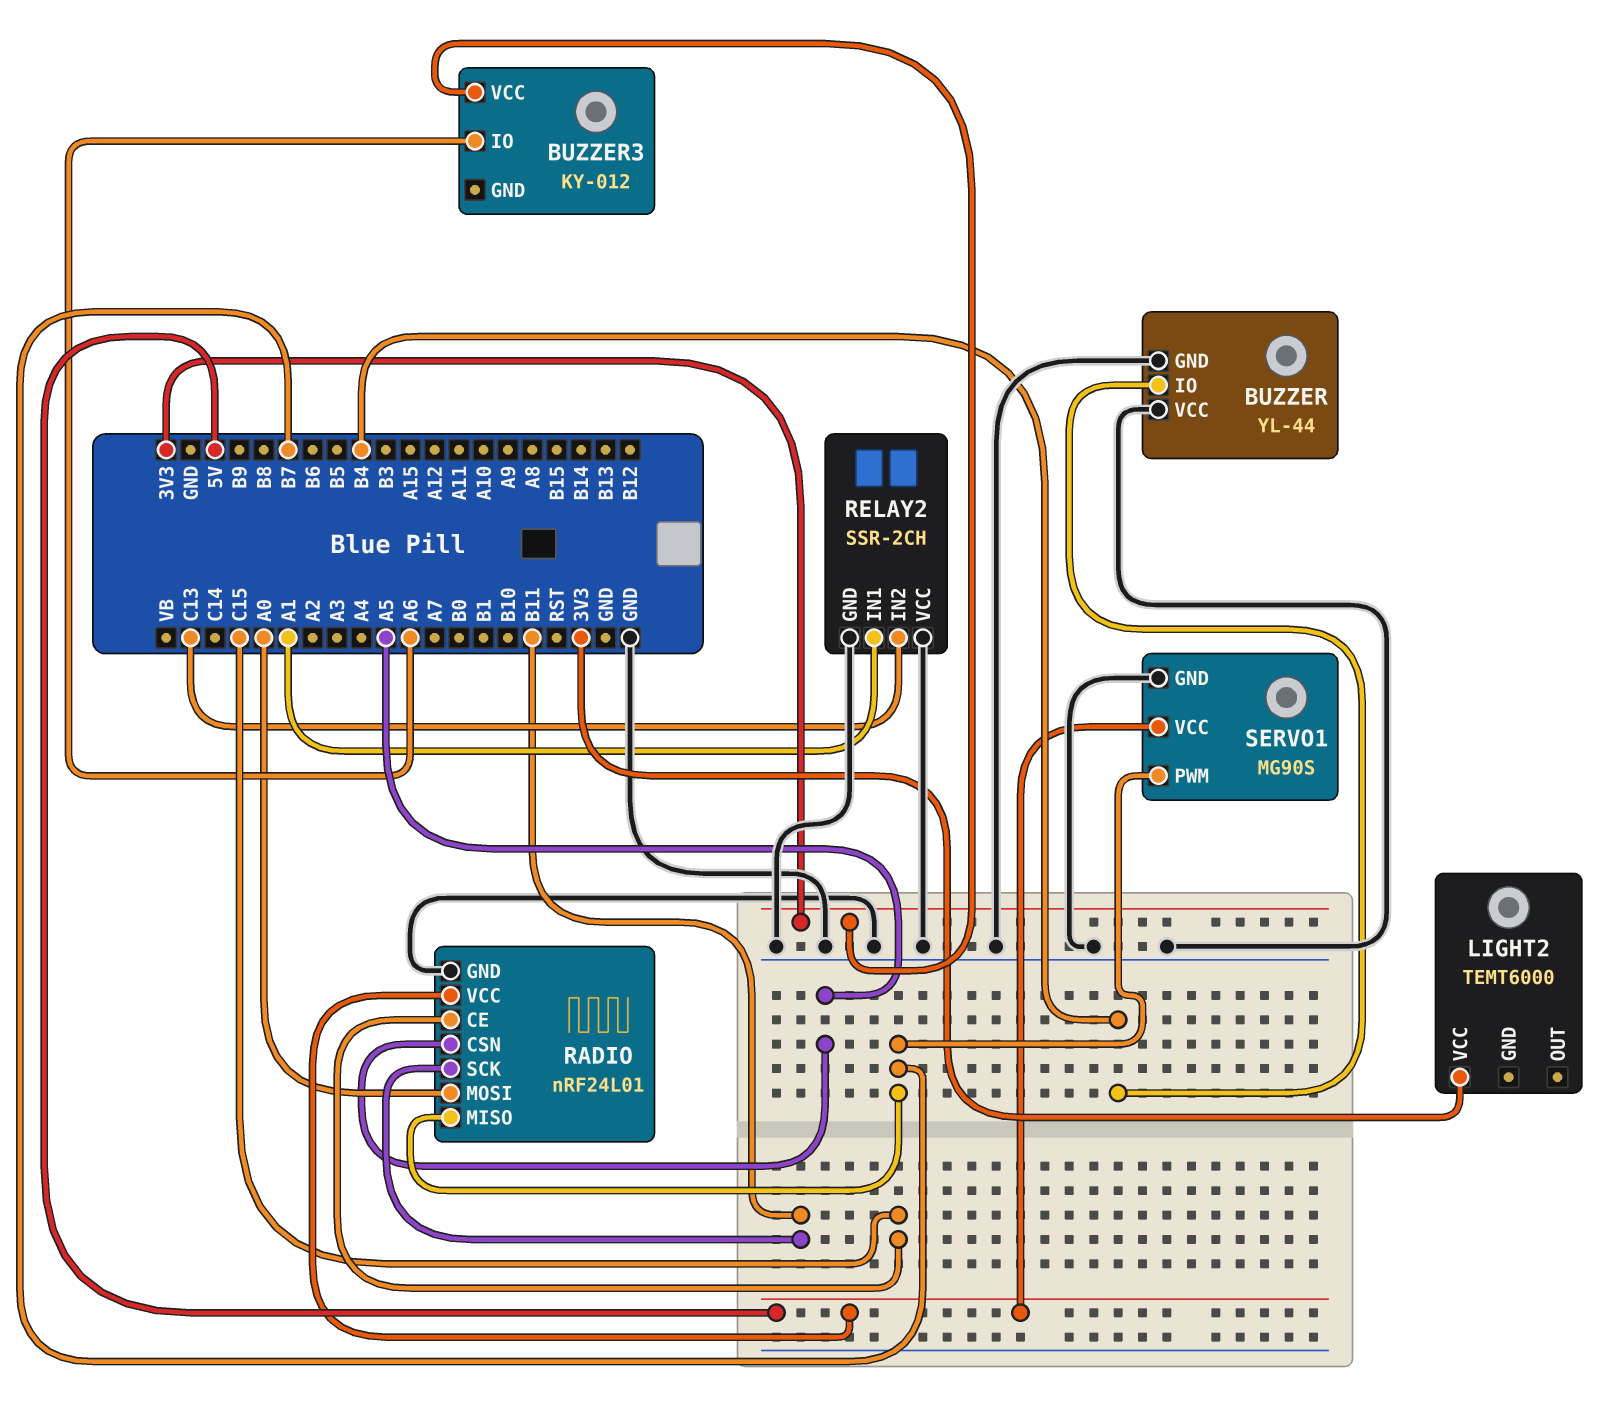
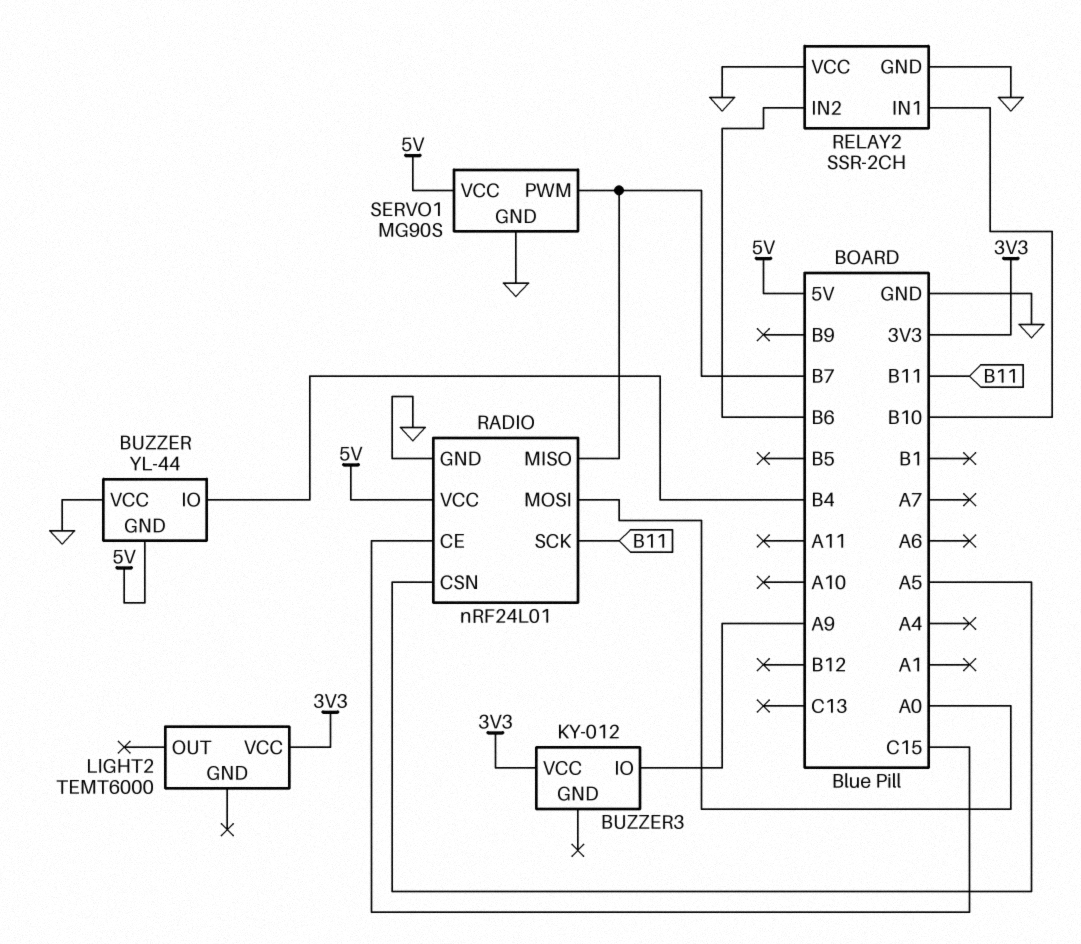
BUZZER pin GND: GND -> 5V
BUZZER3 pin IO: A6 -> A9
RELAY2 pin IN1: A1 -> B10
RELAY2 pin IN2: C13 -> B6

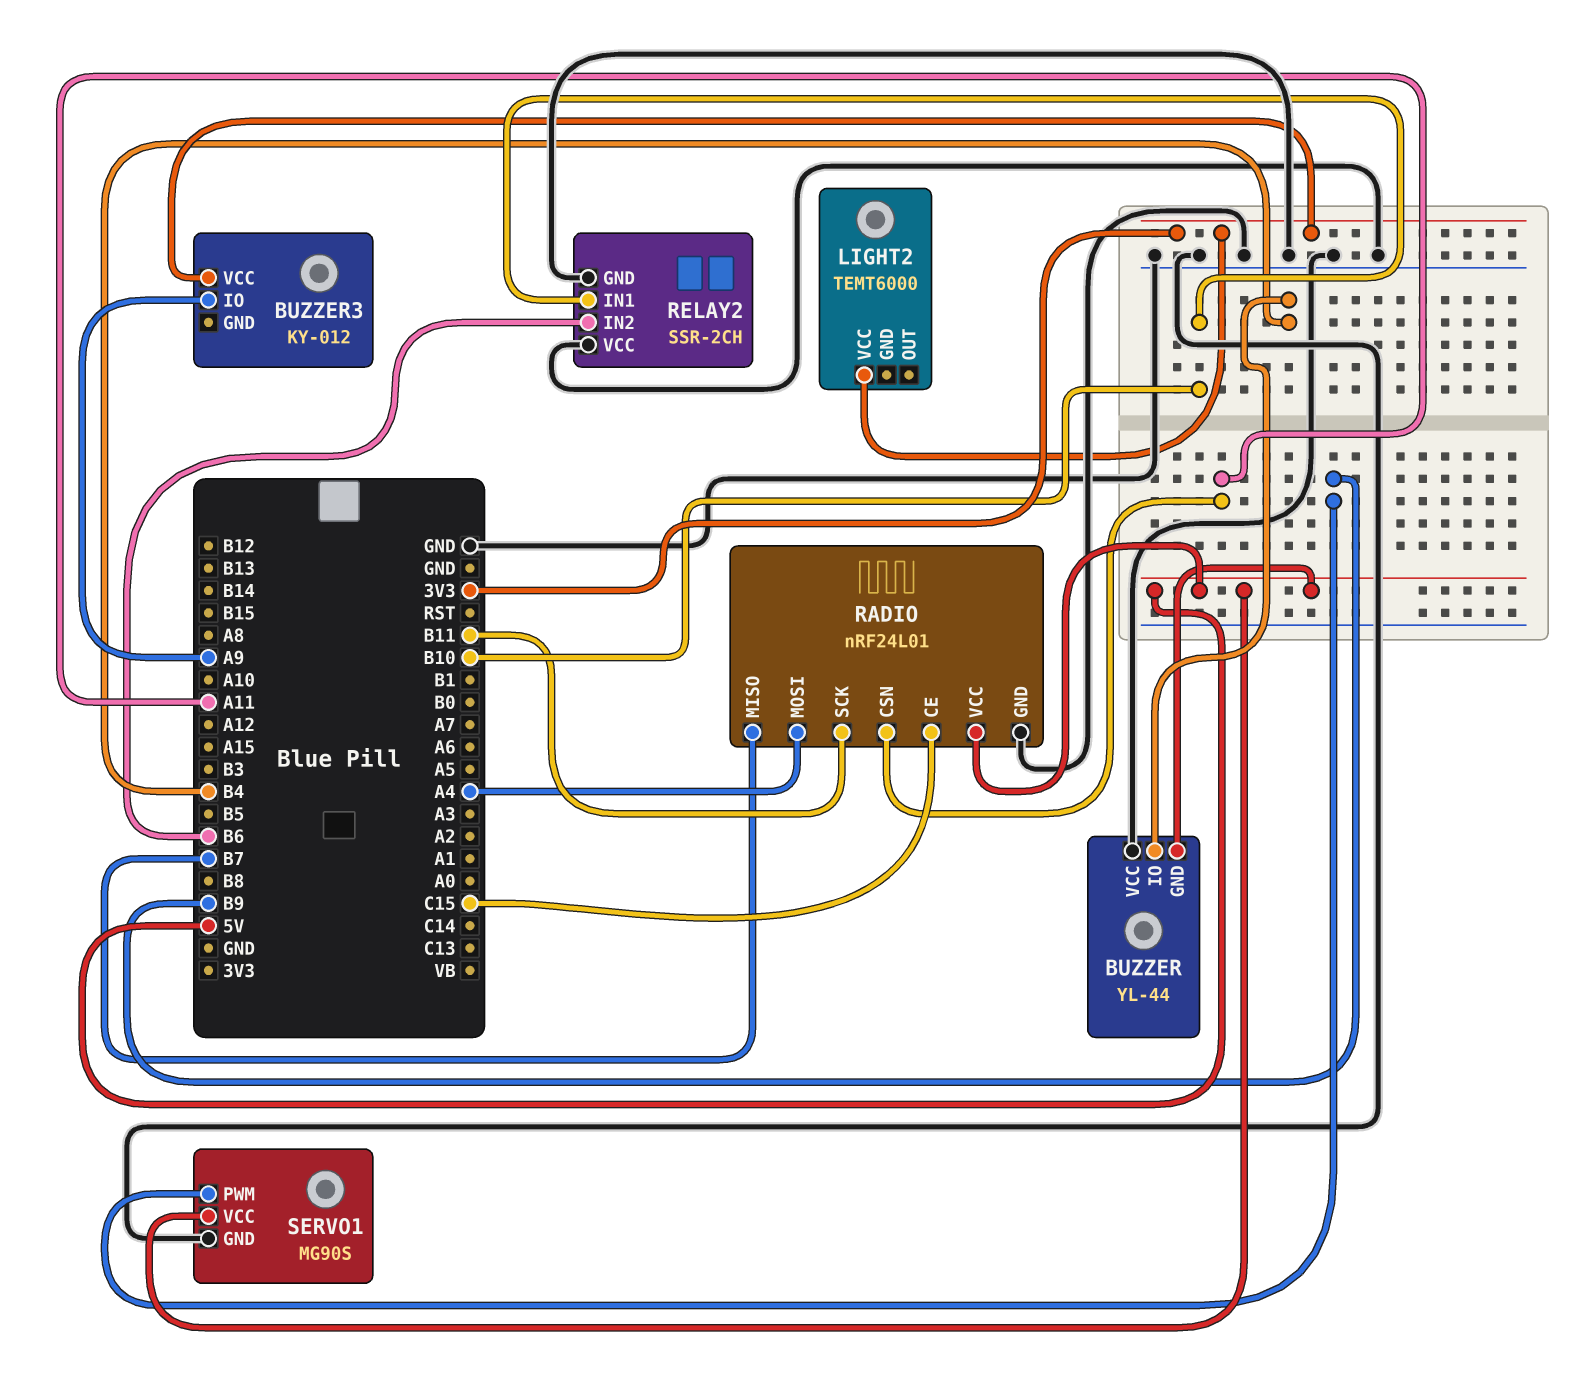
RADIO pin CSN: A5 -> A11
RADIO pin MOSI: A0 -> A4
SERVO1 pin PWM: B7 -> B9

